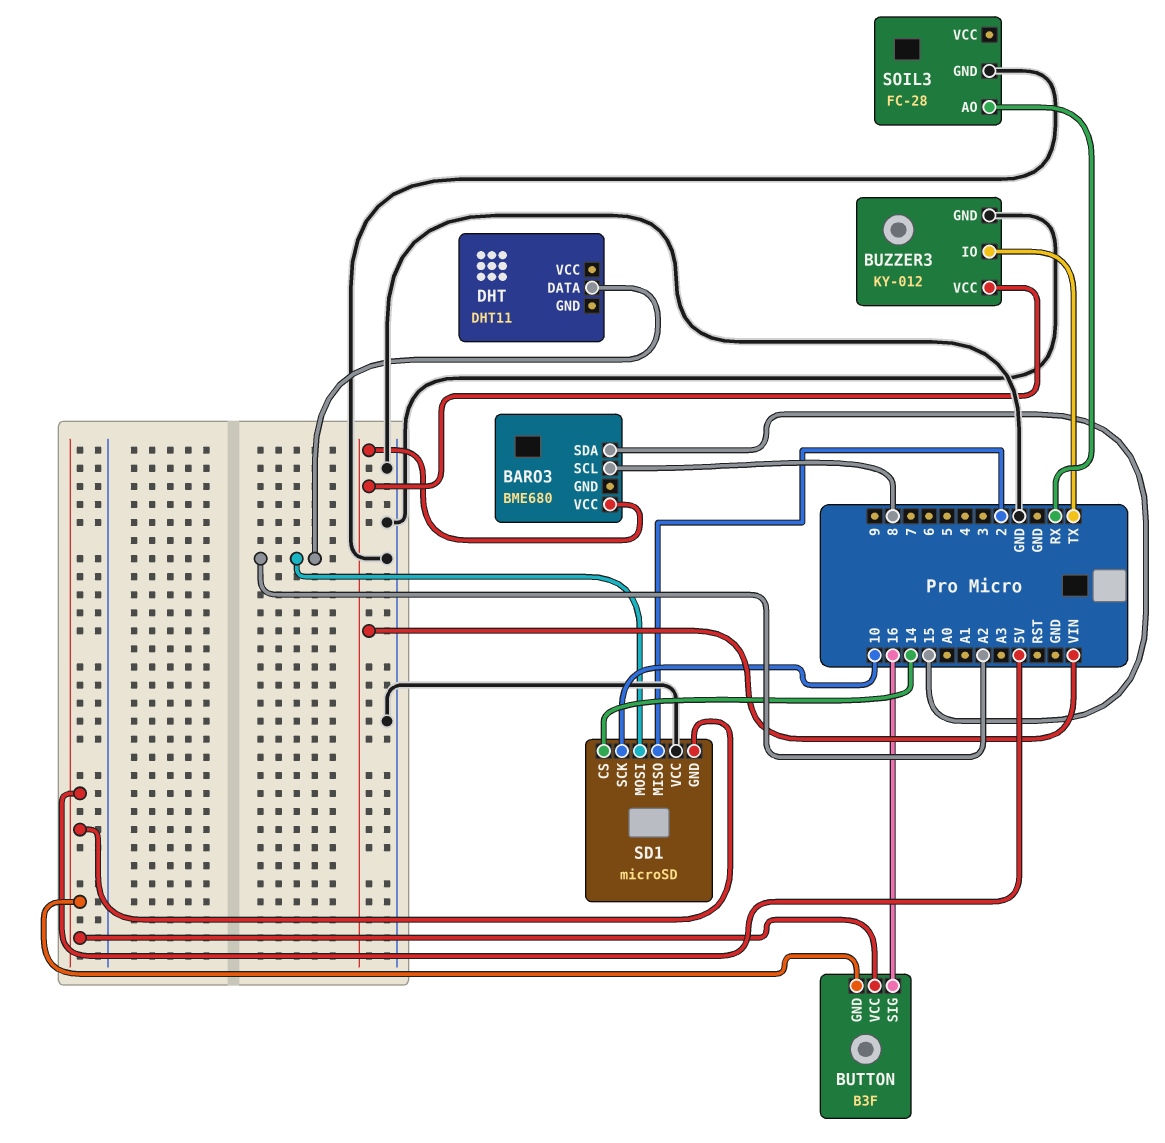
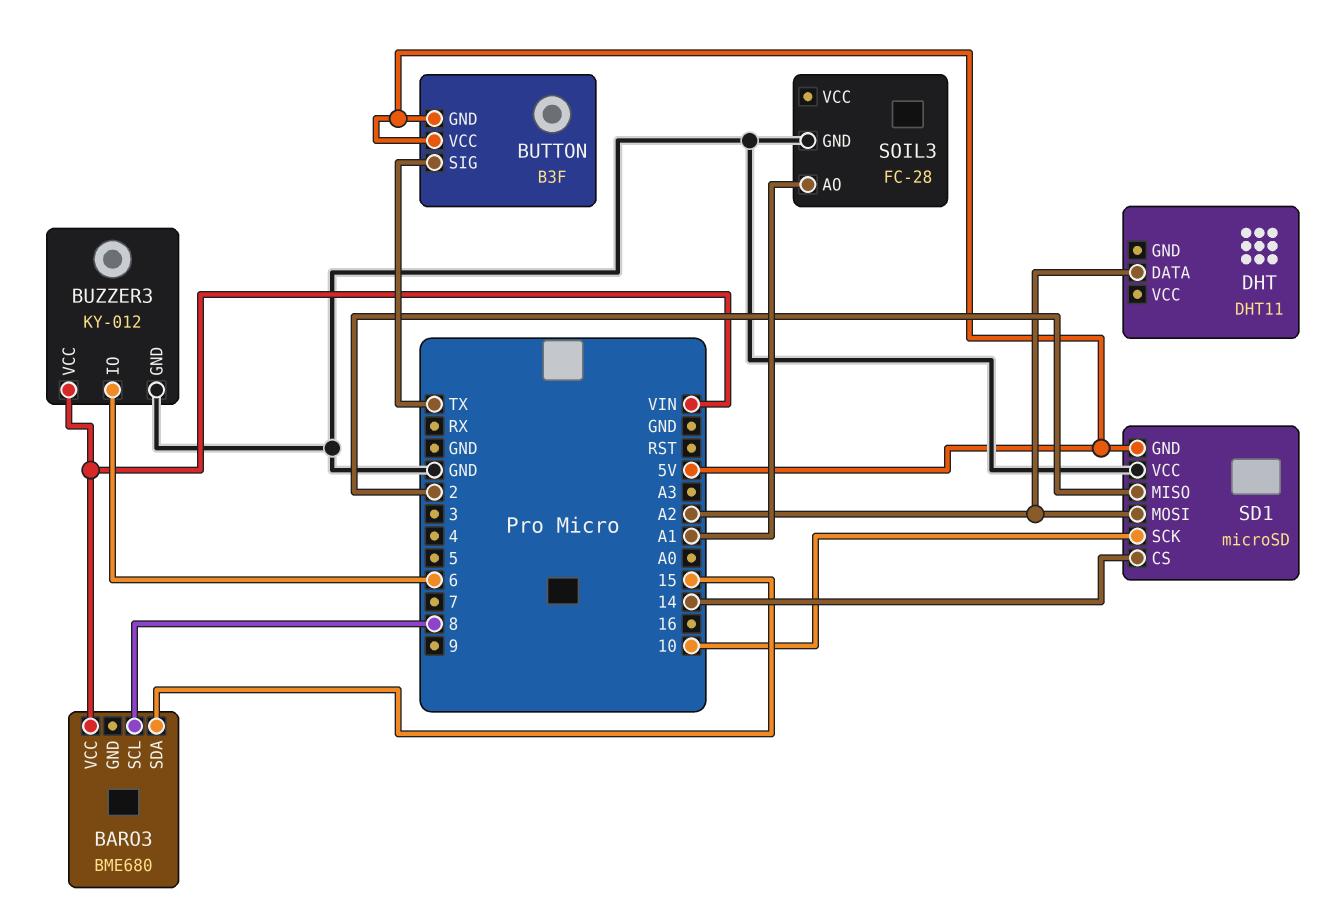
BUTTON pin SIG: 16 -> TX
BUZZER3 pin IO: TX -> 6
SOIL3 pin AO: RX -> A1

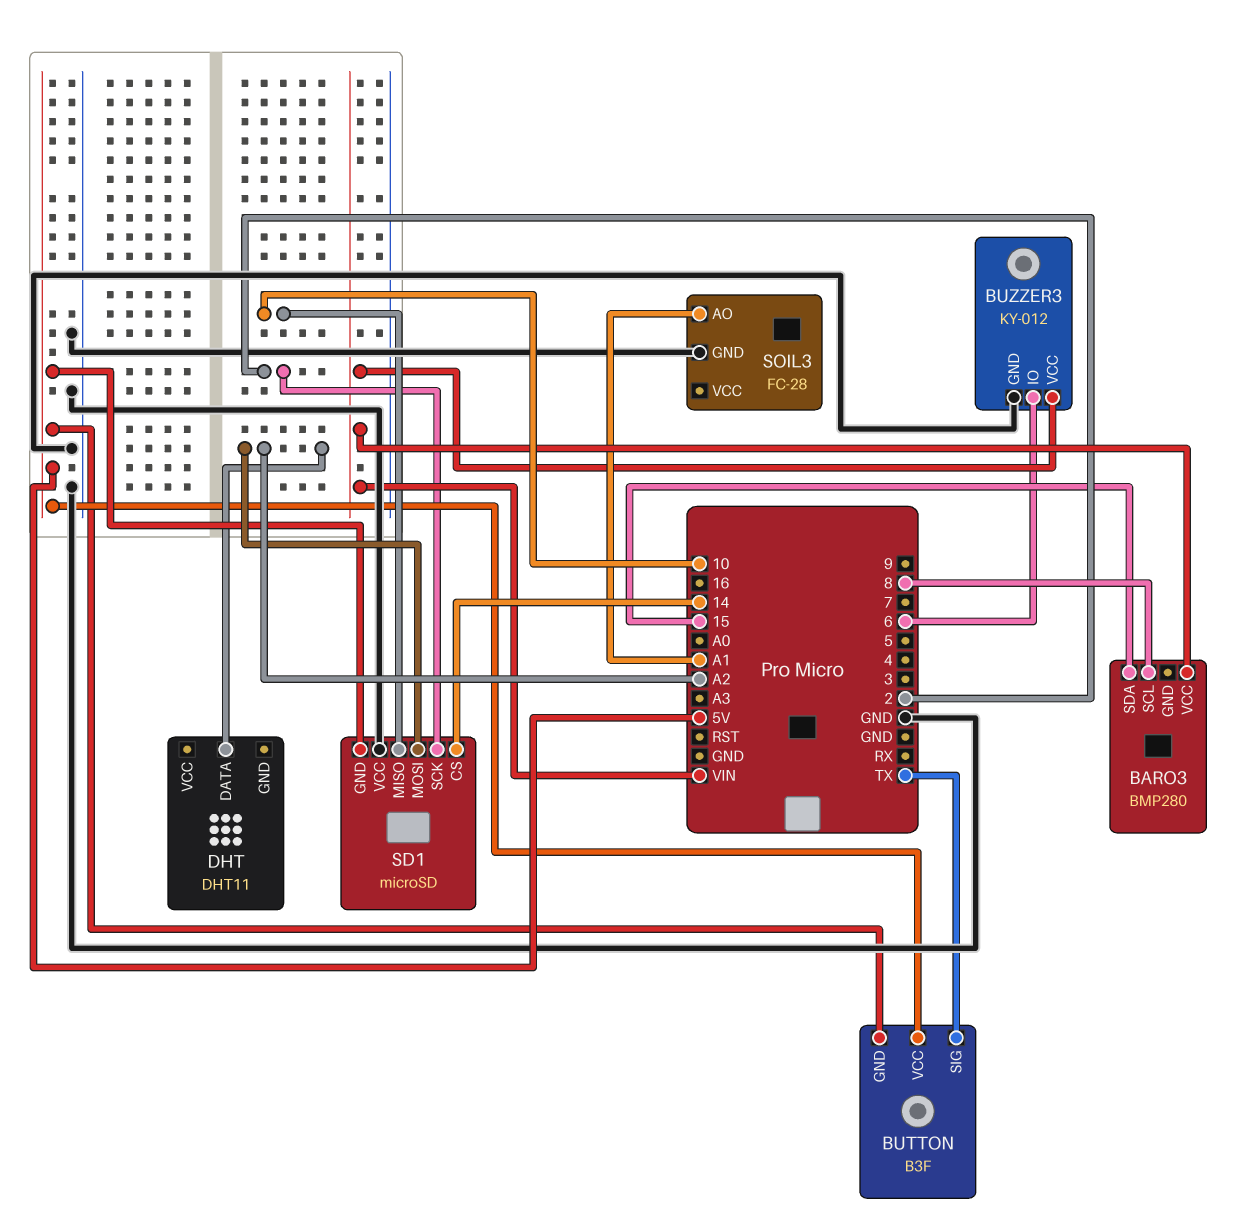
BARO3: BME680 -> BMP280
SD1 pin MISO: 2 -> 10
SD1 pin SCK: 10 -> 2

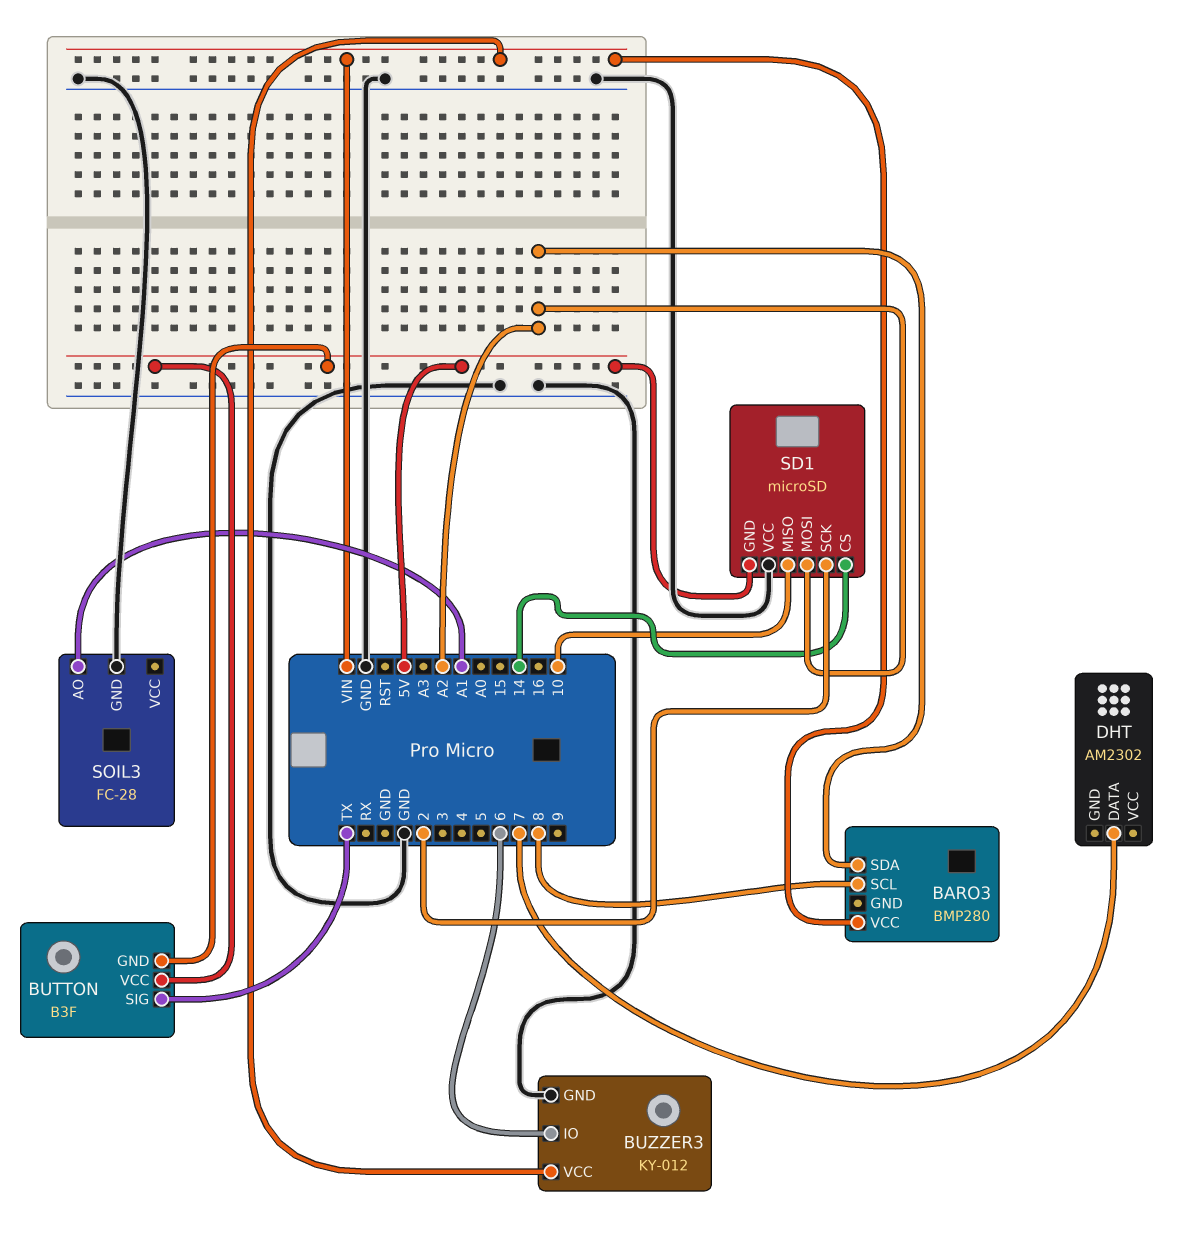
BARO3 pin SDA: 15 -> A2
DHT: DHT11 -> AM2302
DHT pin DATA: A2 -> 7

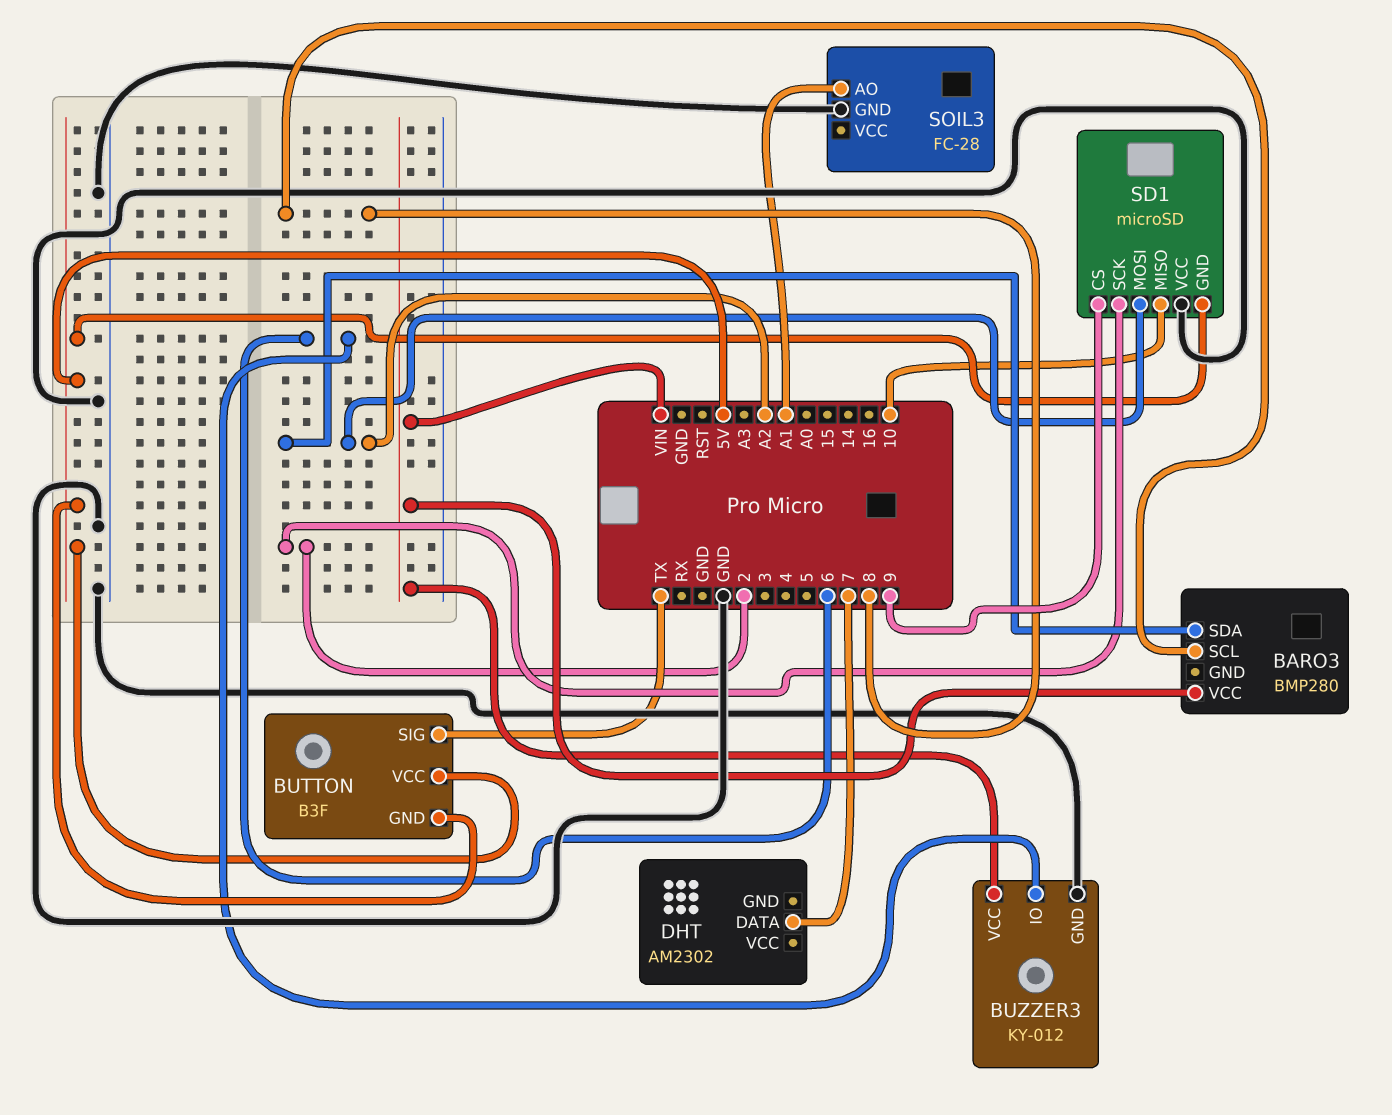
SD1 pin CS: 14 -> 9

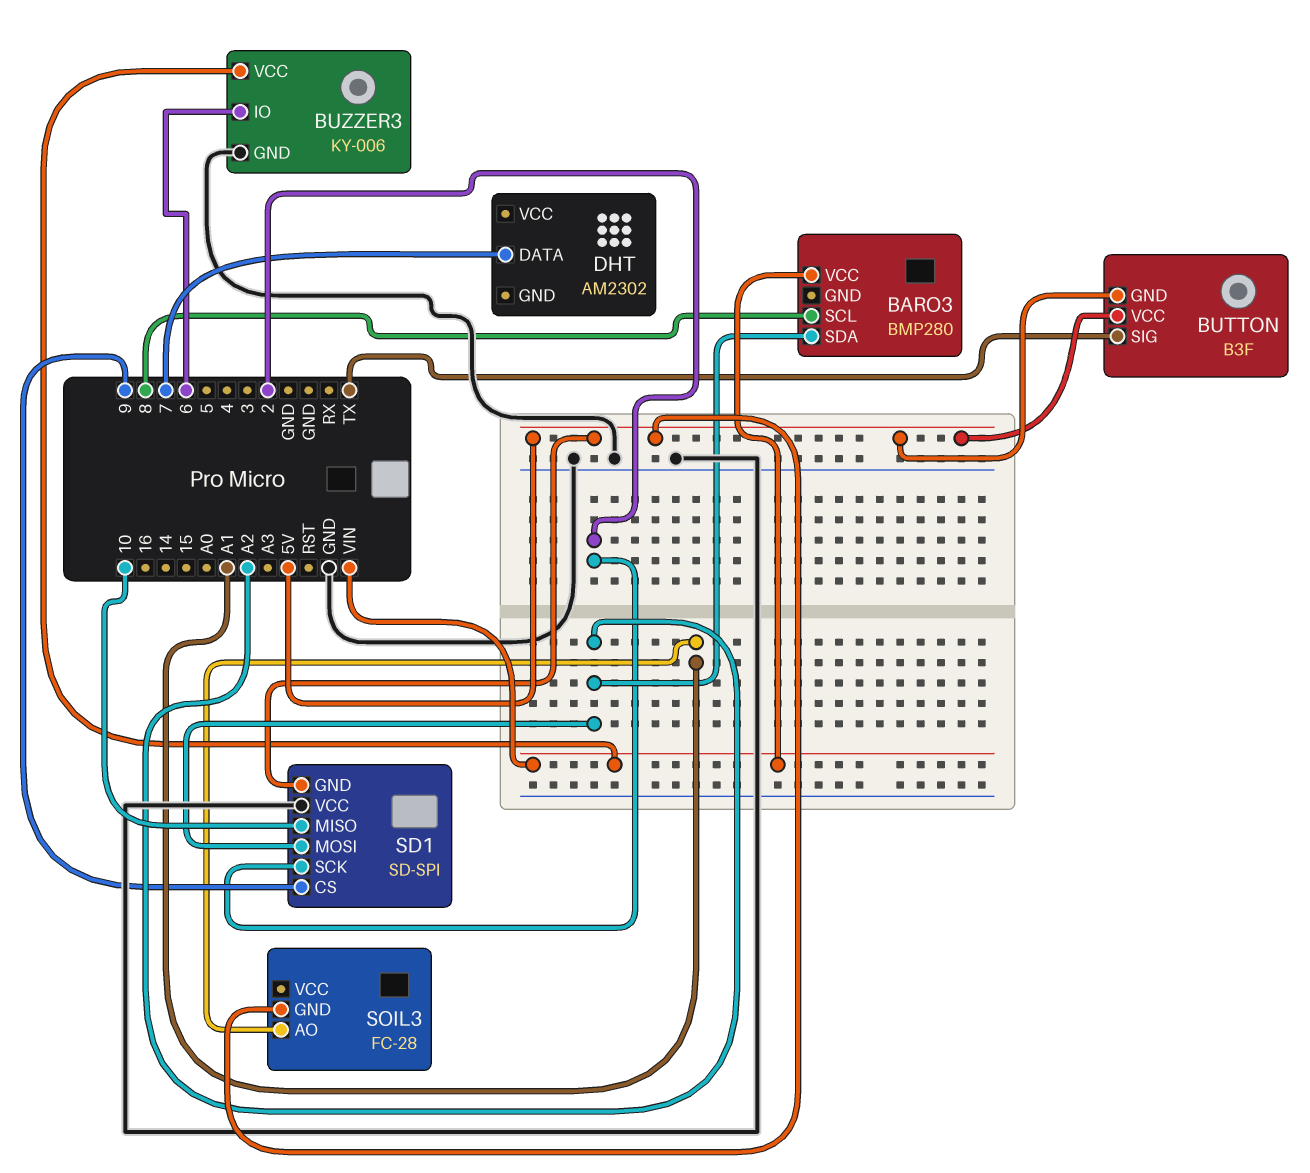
BUZZER3: KY-012 -> KY-006
SD1: microSD -> SD-SPI
SOIL3 pin GND: GND -> 5V

